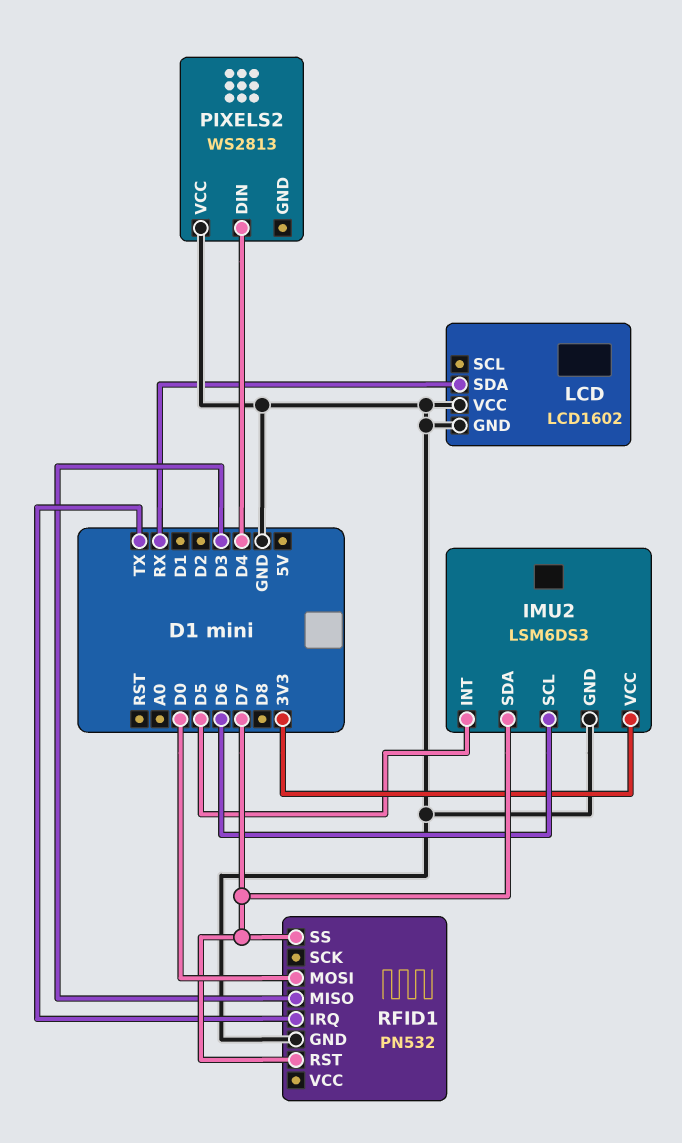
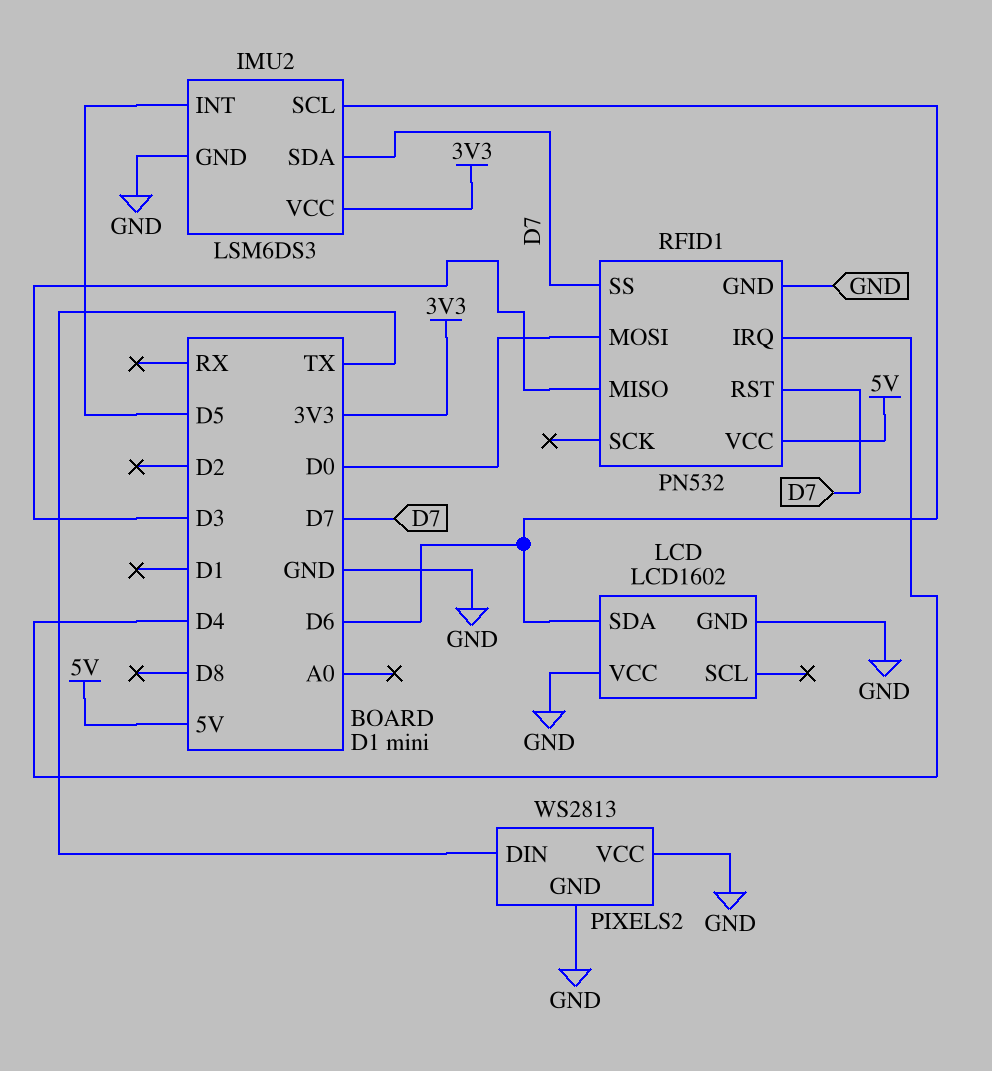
LCD pin SDA: RX -> D6
PIXELS2 pin DIN: D4 -> TX
PIXELS2 pin GND: none -> GND
RFID1 pin IRQ: TX -> D4
RFID1 pin VCC: none -> 5V

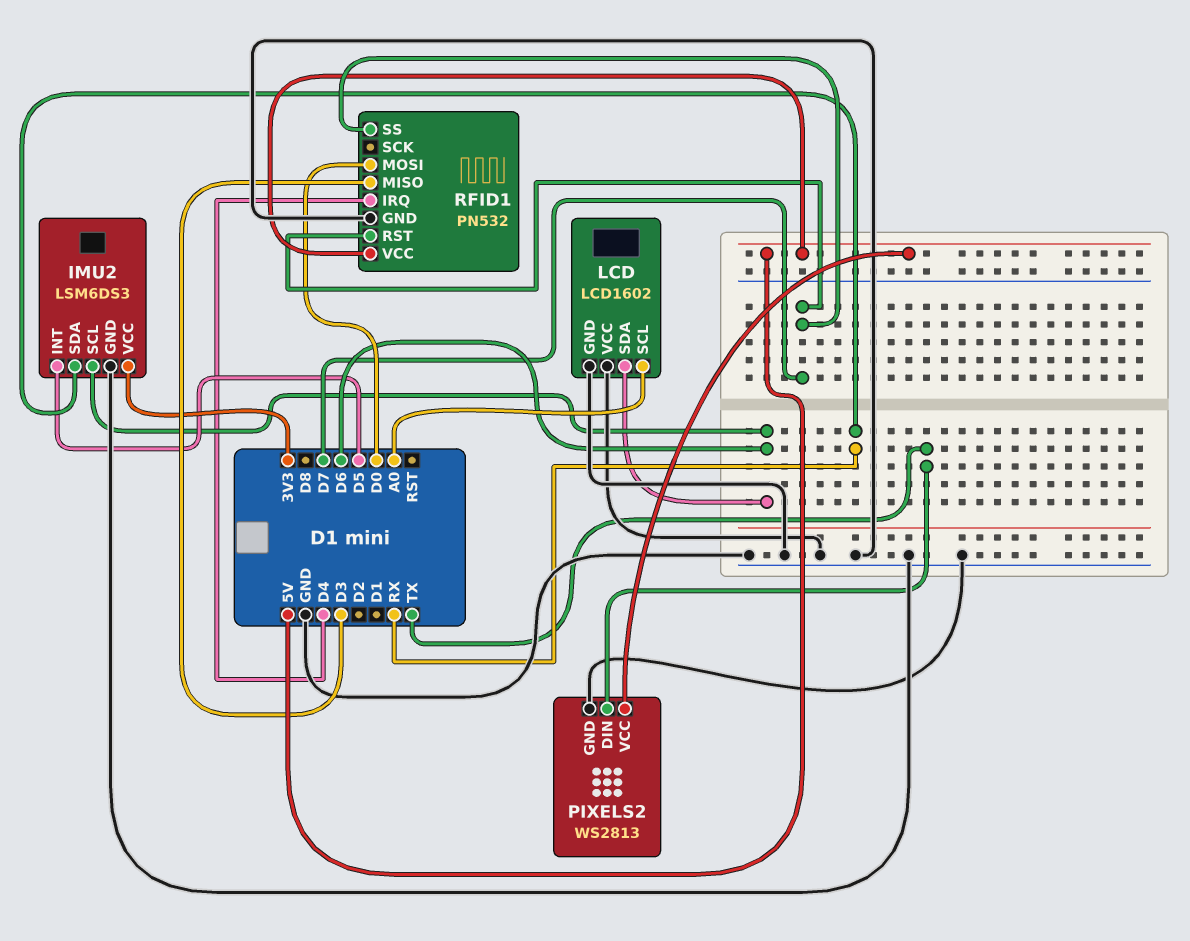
IMU2 pin SDA: D7 -> RX
LCD pin SCL: none -> A0
PIXELS2 pin VCC: GND -> 5V

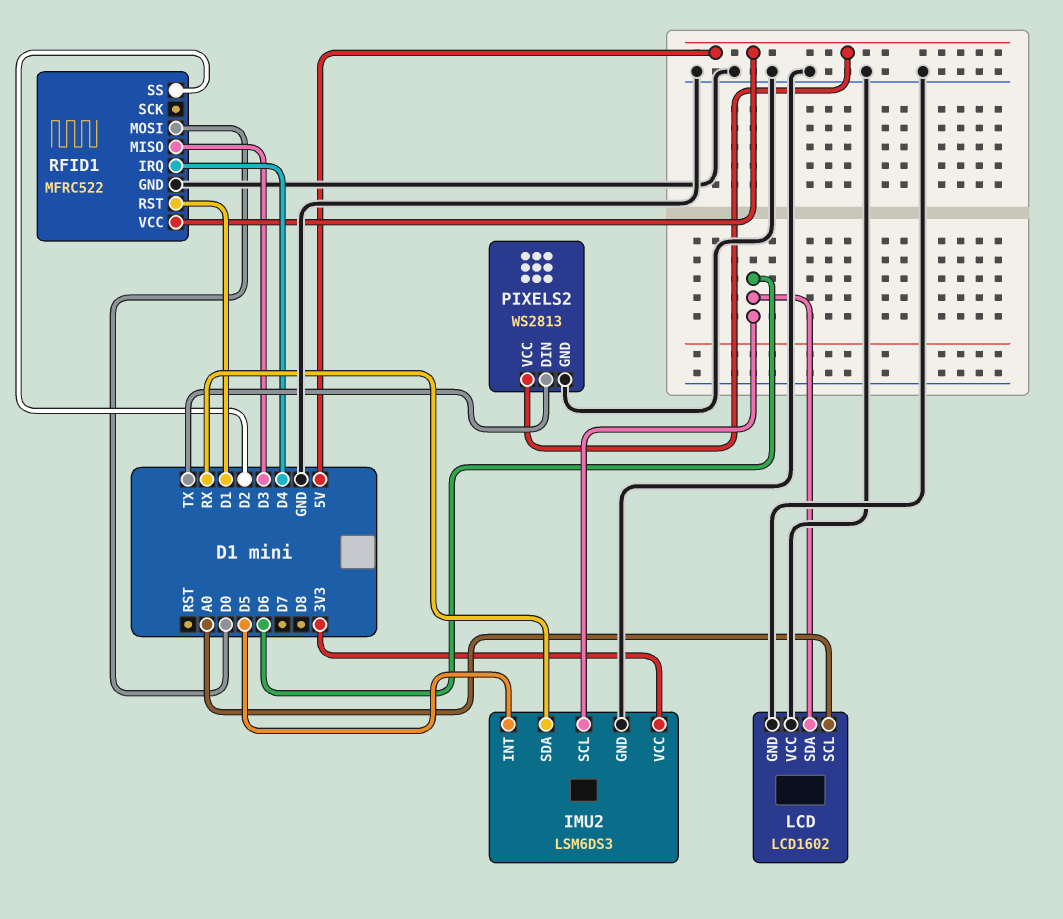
RFID1: PN532 -> MFRC522
RFID1 pin RST: D7 -> D1
RFID1 pin SS: D7 -> D2

